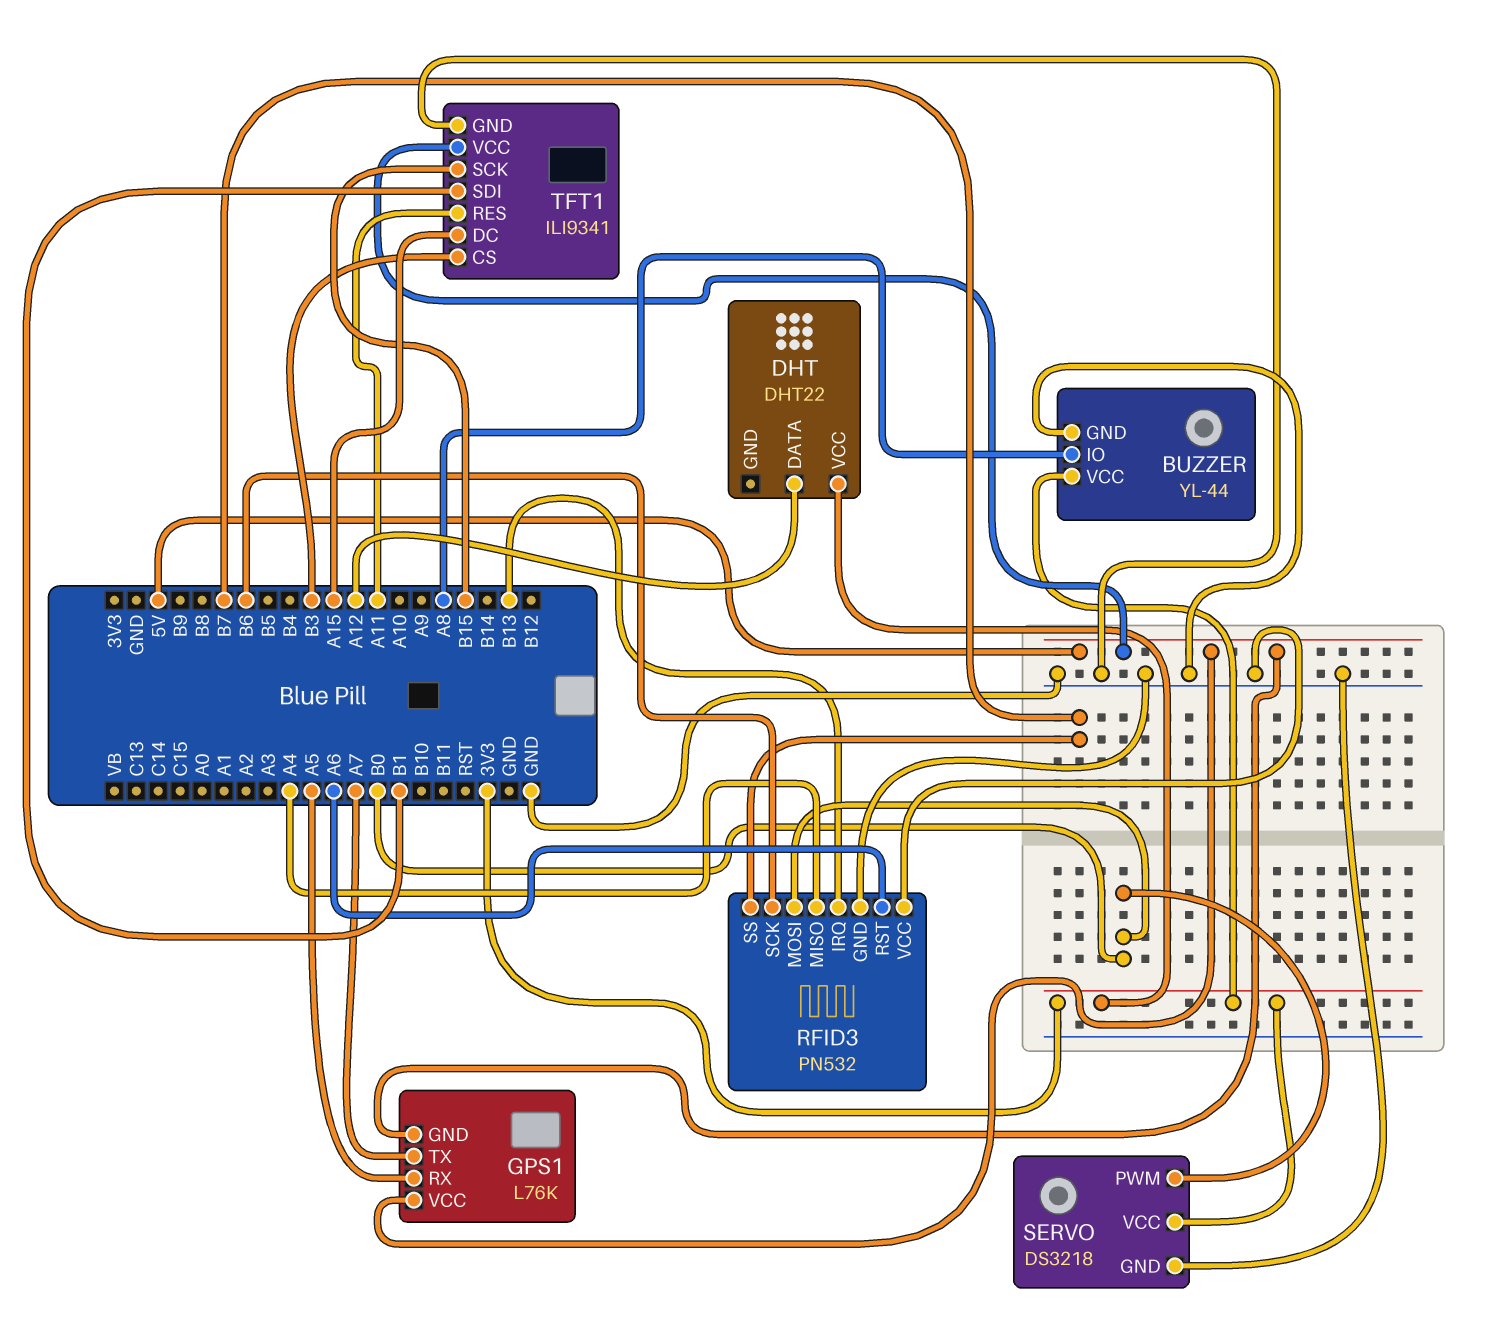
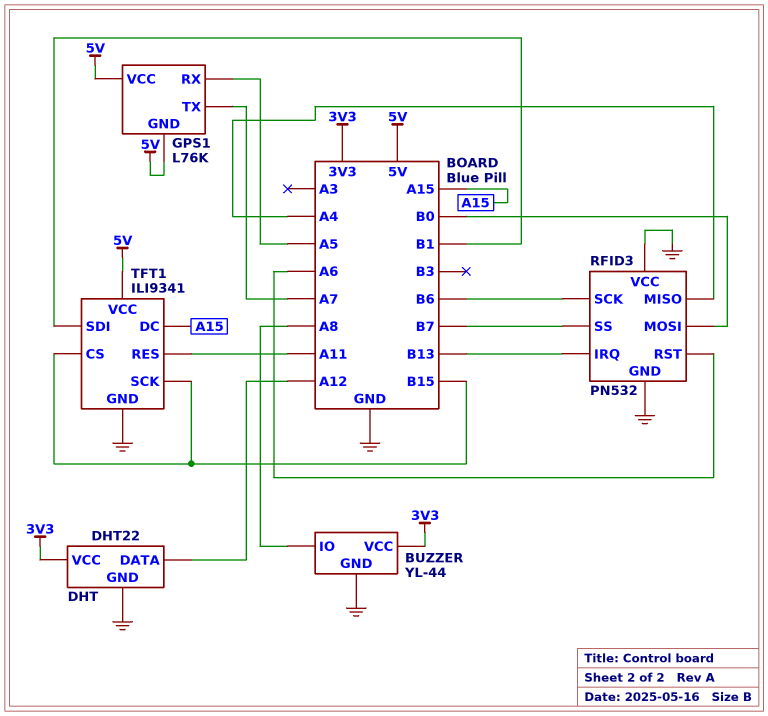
DHT pin GND: none -> GND
SERVO: DS3218 -> none
SERVO pin GND: GND -> none
SERVO pin PWM: B0 -> none
SERVO pin VCC: 3V3 -> none
TFT1 pin CS: B3 -> B15

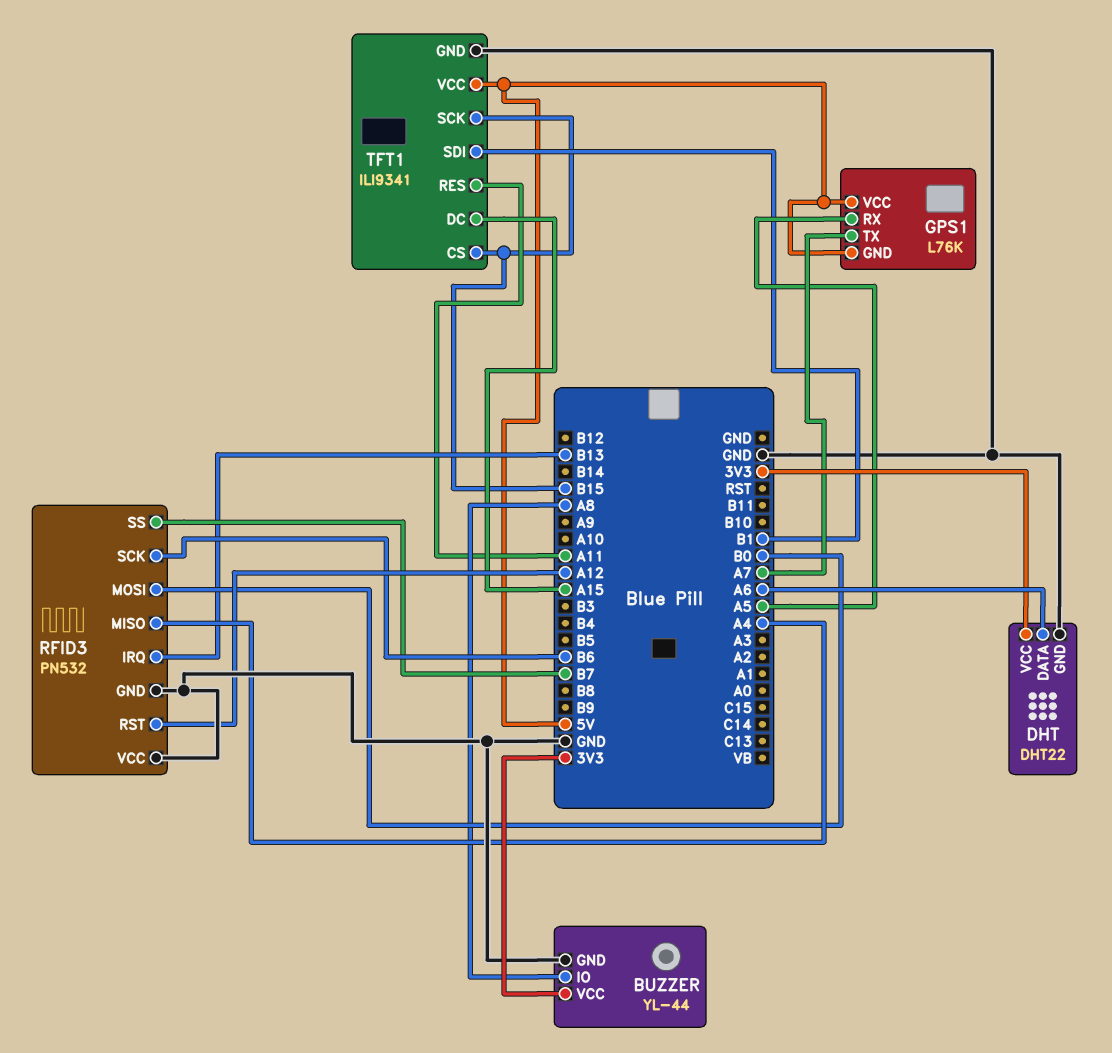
DHT pin DATA: A12 -> A6
RFID3 pin RST: A6 -> A12

